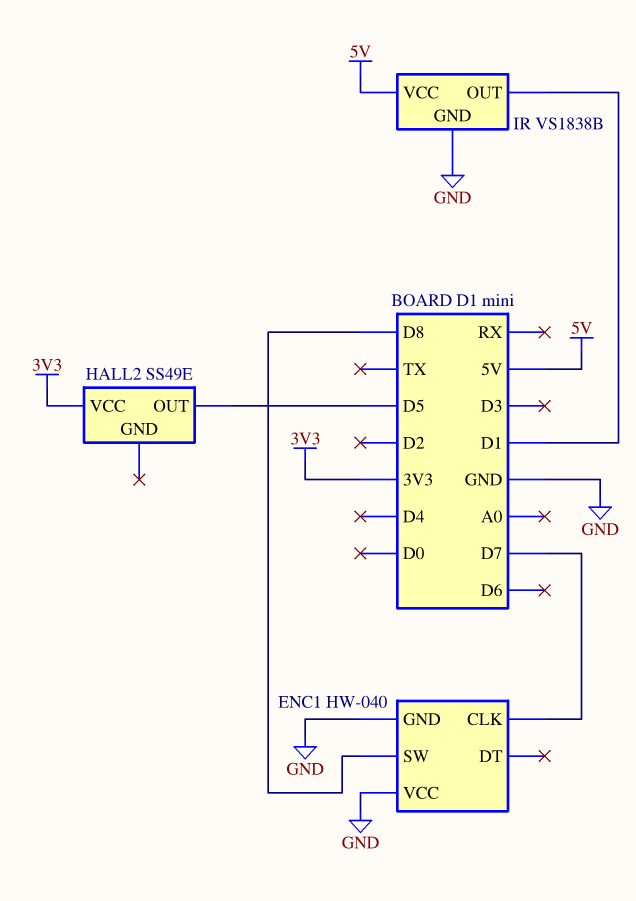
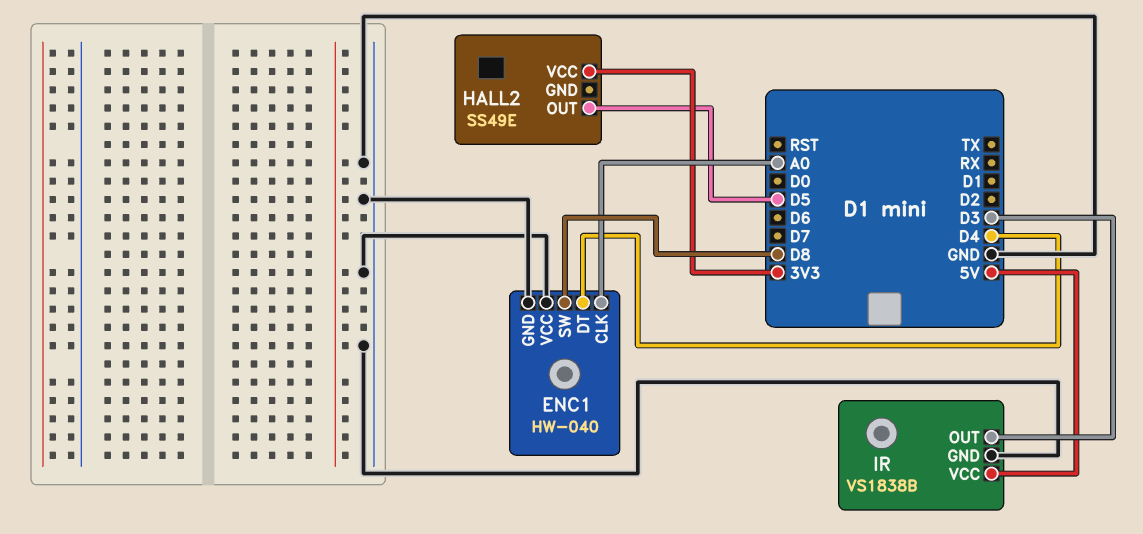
ENC1 pin CLK: D7 -> A0
ENC1 pin DT: none -> D4
IR pin OUT: D1 -> D3

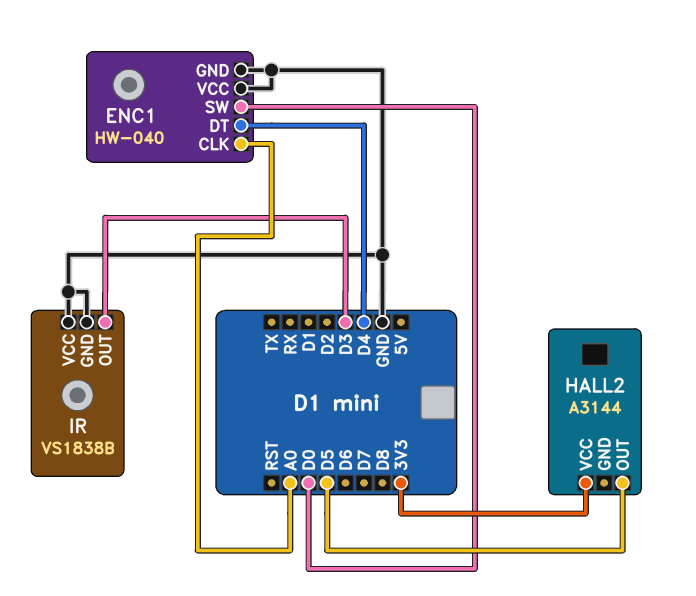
ENC1 pin SW: D8 -> D0
HALL2: SS49E -> A3144
IR pin VCC: 5V -> GND

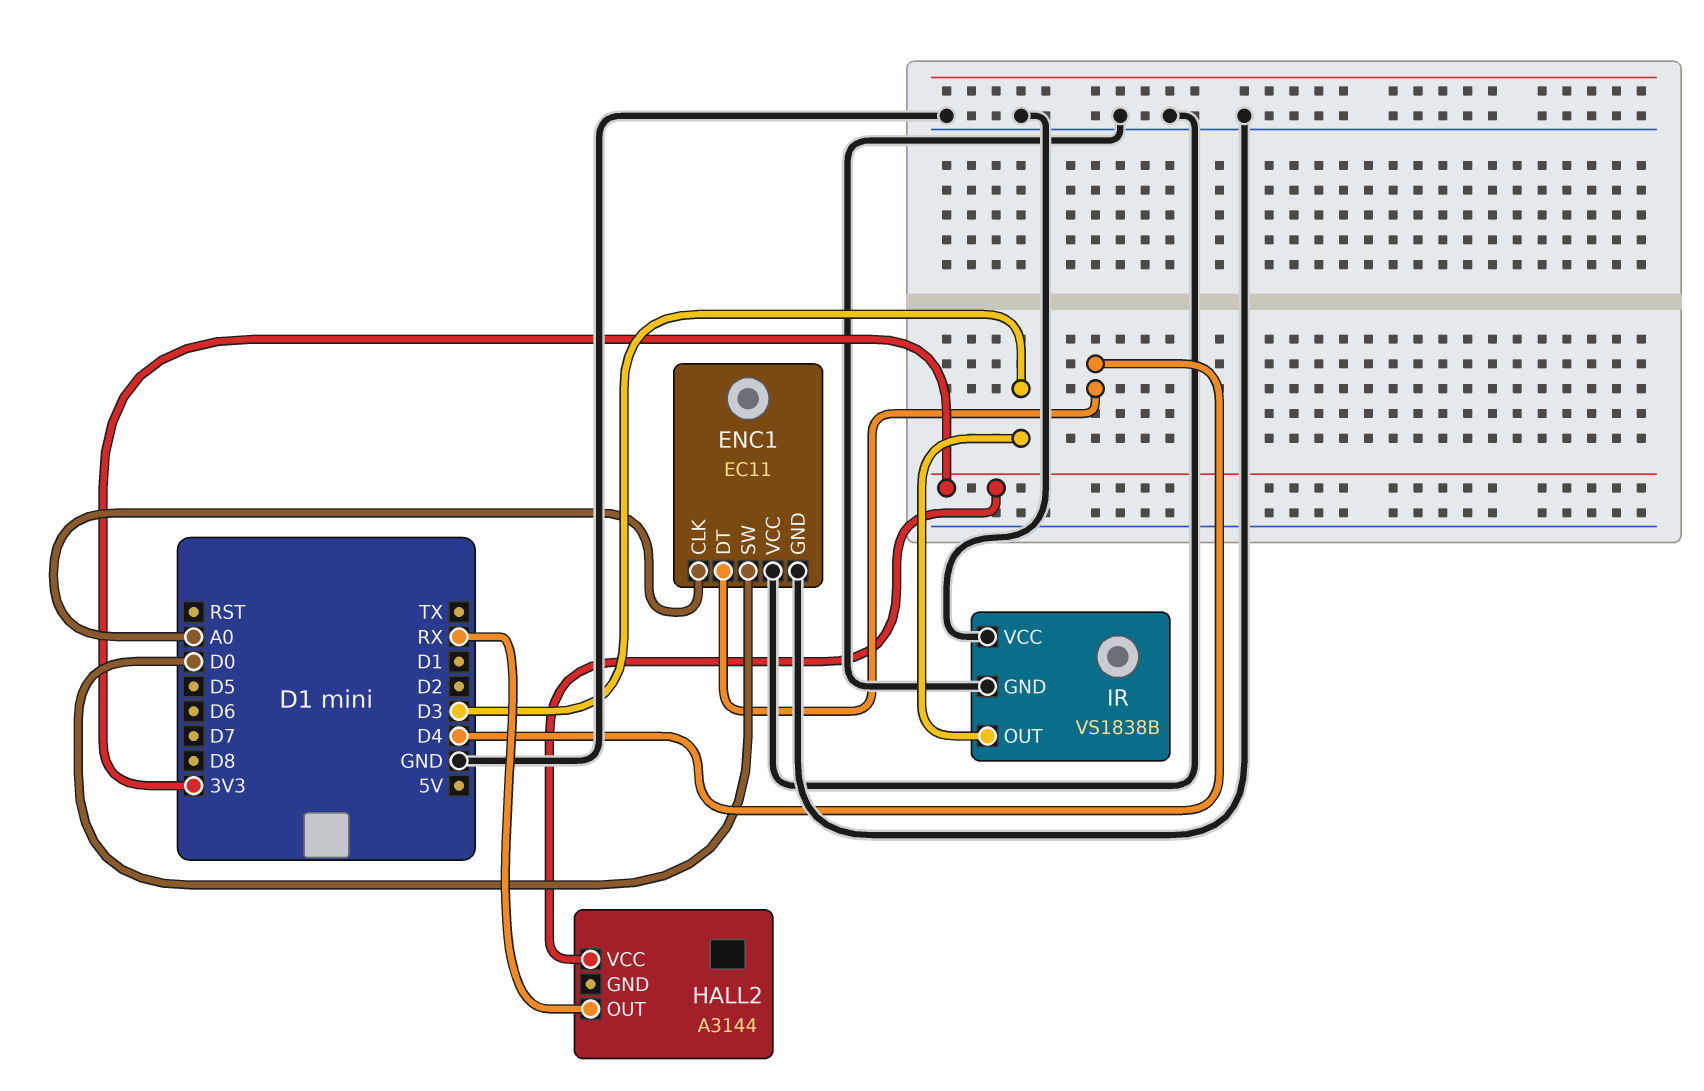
ENC1: HW-040 -> EC11
HALL2 pin OUT: D5 -> RX

